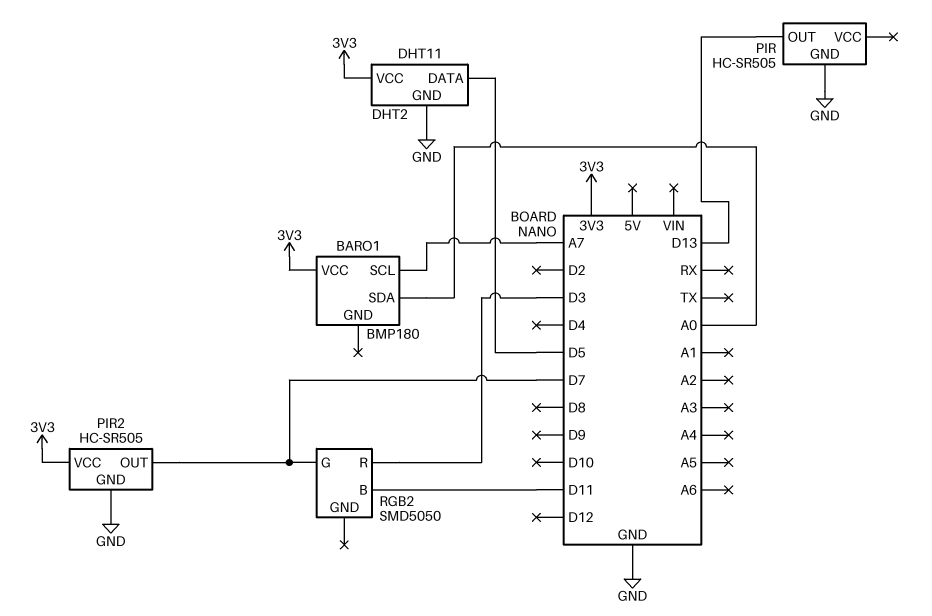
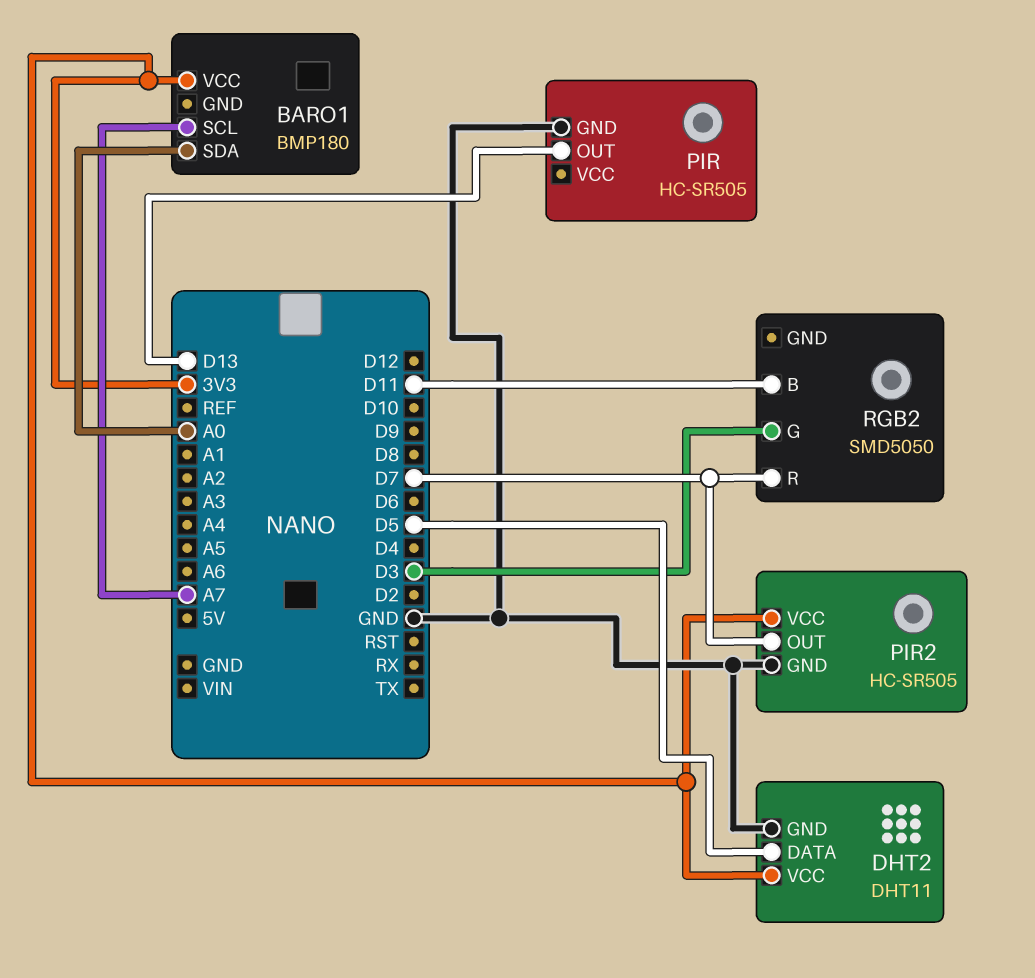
RGB2 pin G: D7 -> D3
RGB2 pin R: D3 -> D7

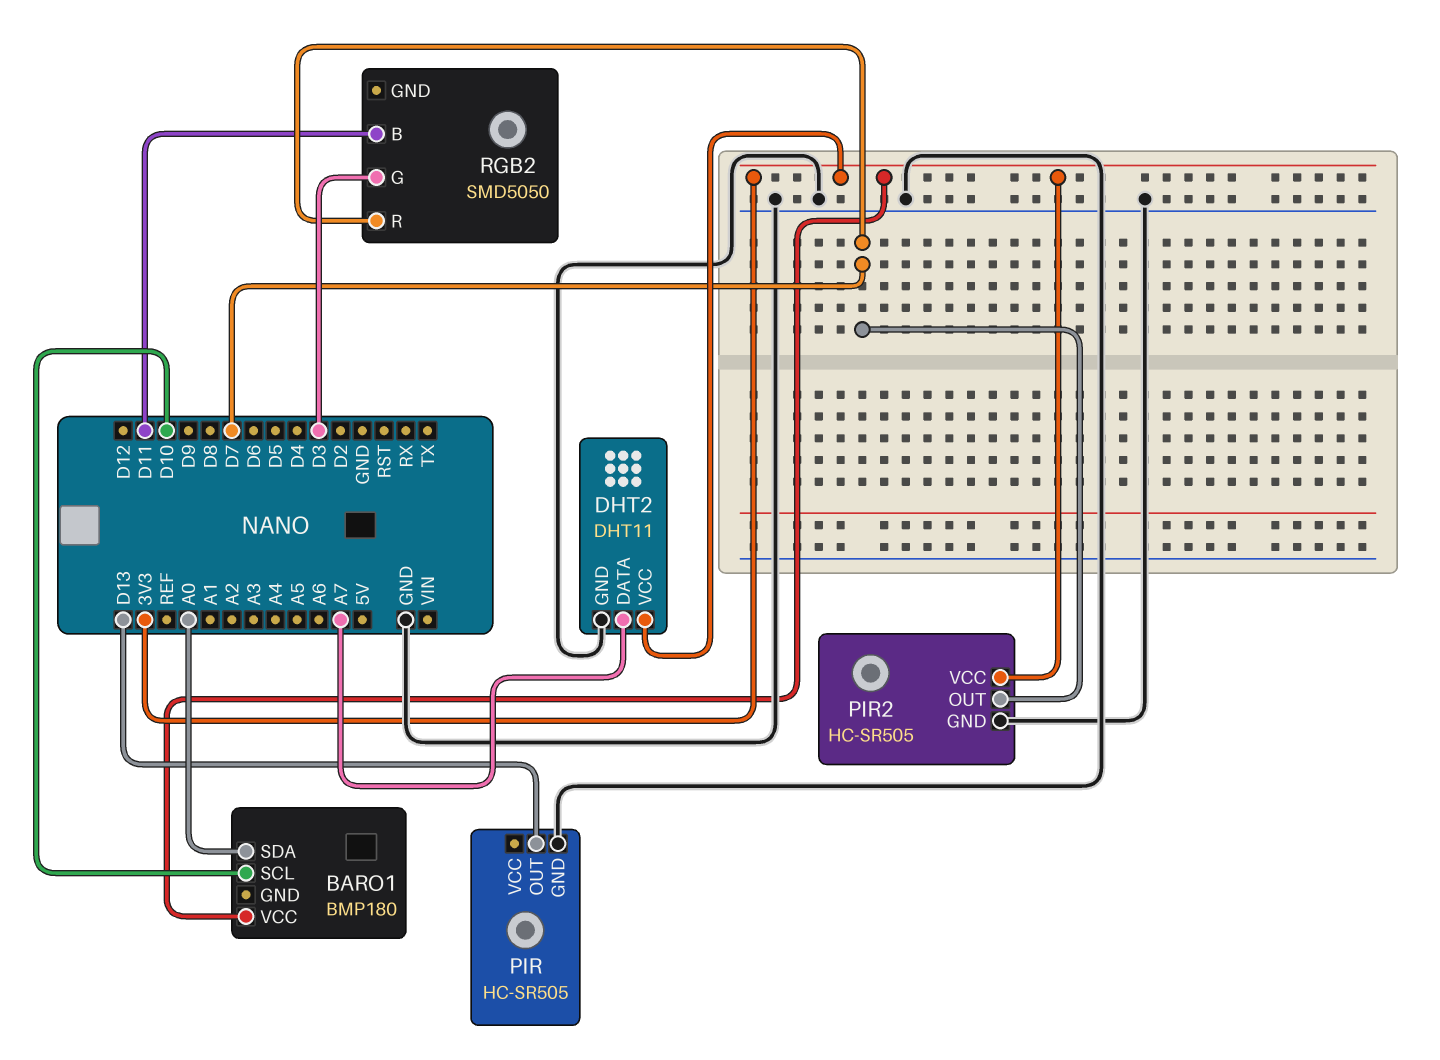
BARO1 pin SCL: A7 -> D10
DHT2 pin DATA: D5 -> A7

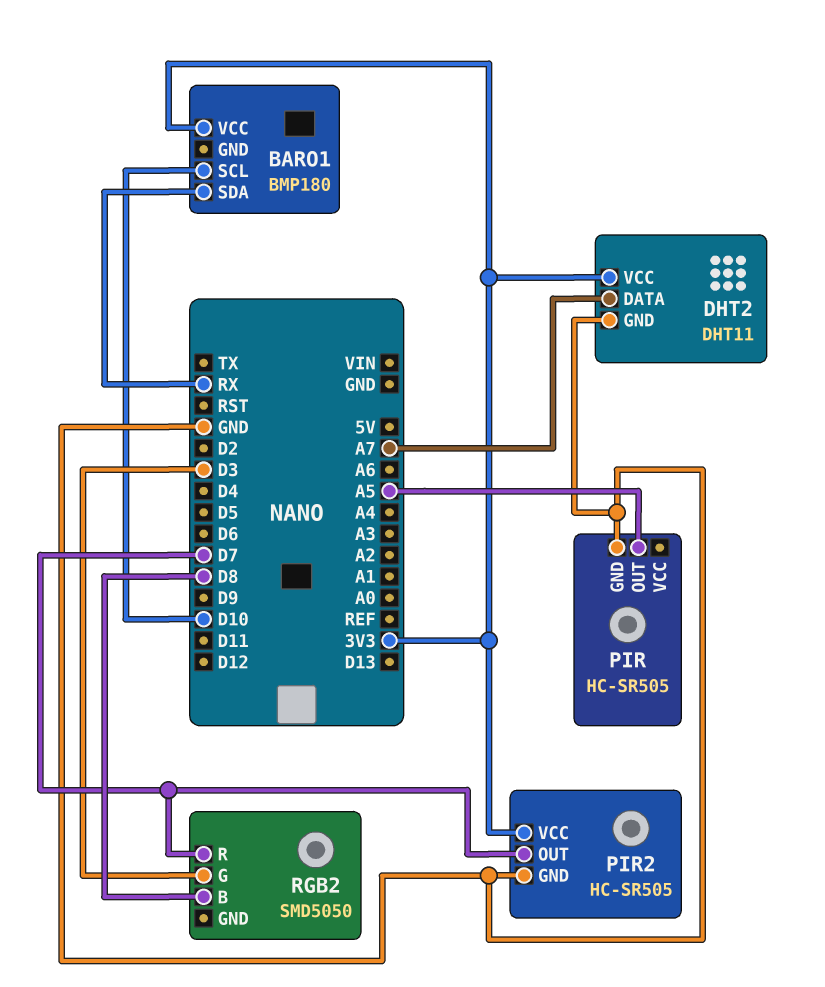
BARO1 pin SDA: A0 -> RX
PIR pin OUT: D13 -> A5
RGB2 pin B: D11 -> D8

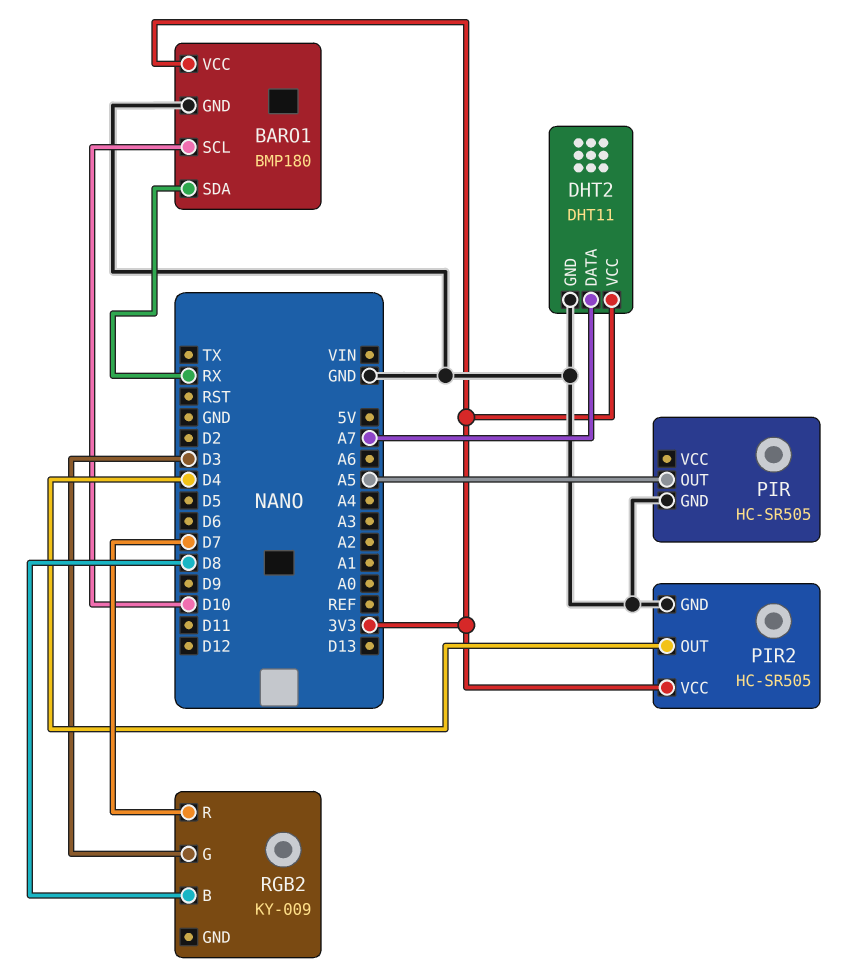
BARO1 pin GND: none -> GND
PIR2 pin OUT: D7 -> D4
RGB2: SMD5050 -> KY-009

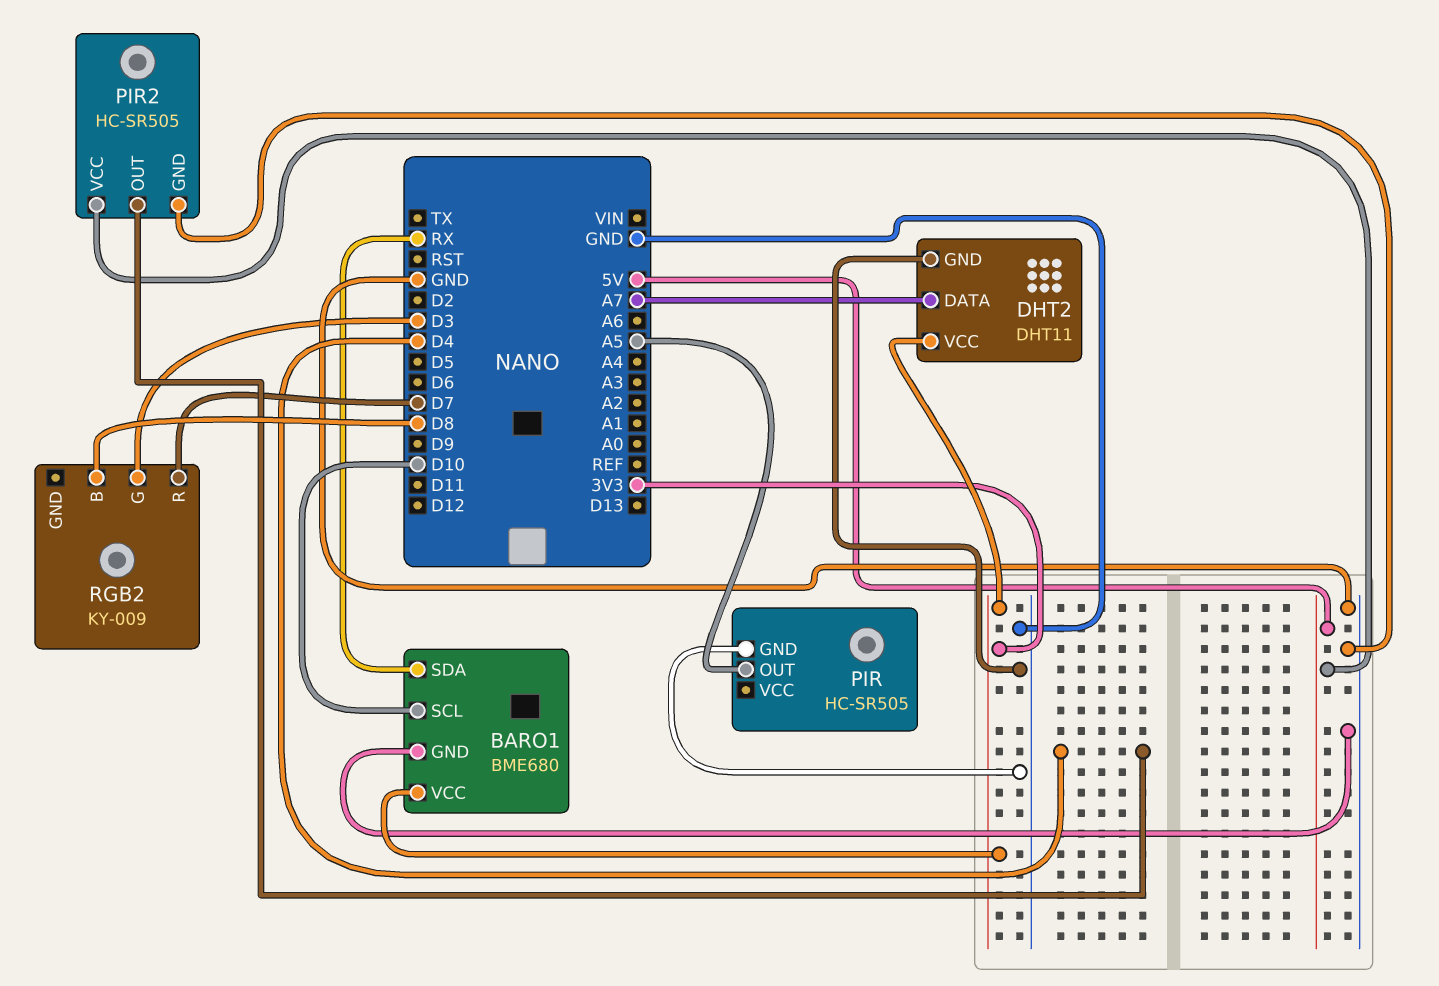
BARO1: BMP180 -> BME680
PIR2 pin VCC: 3V3 -> 5V

